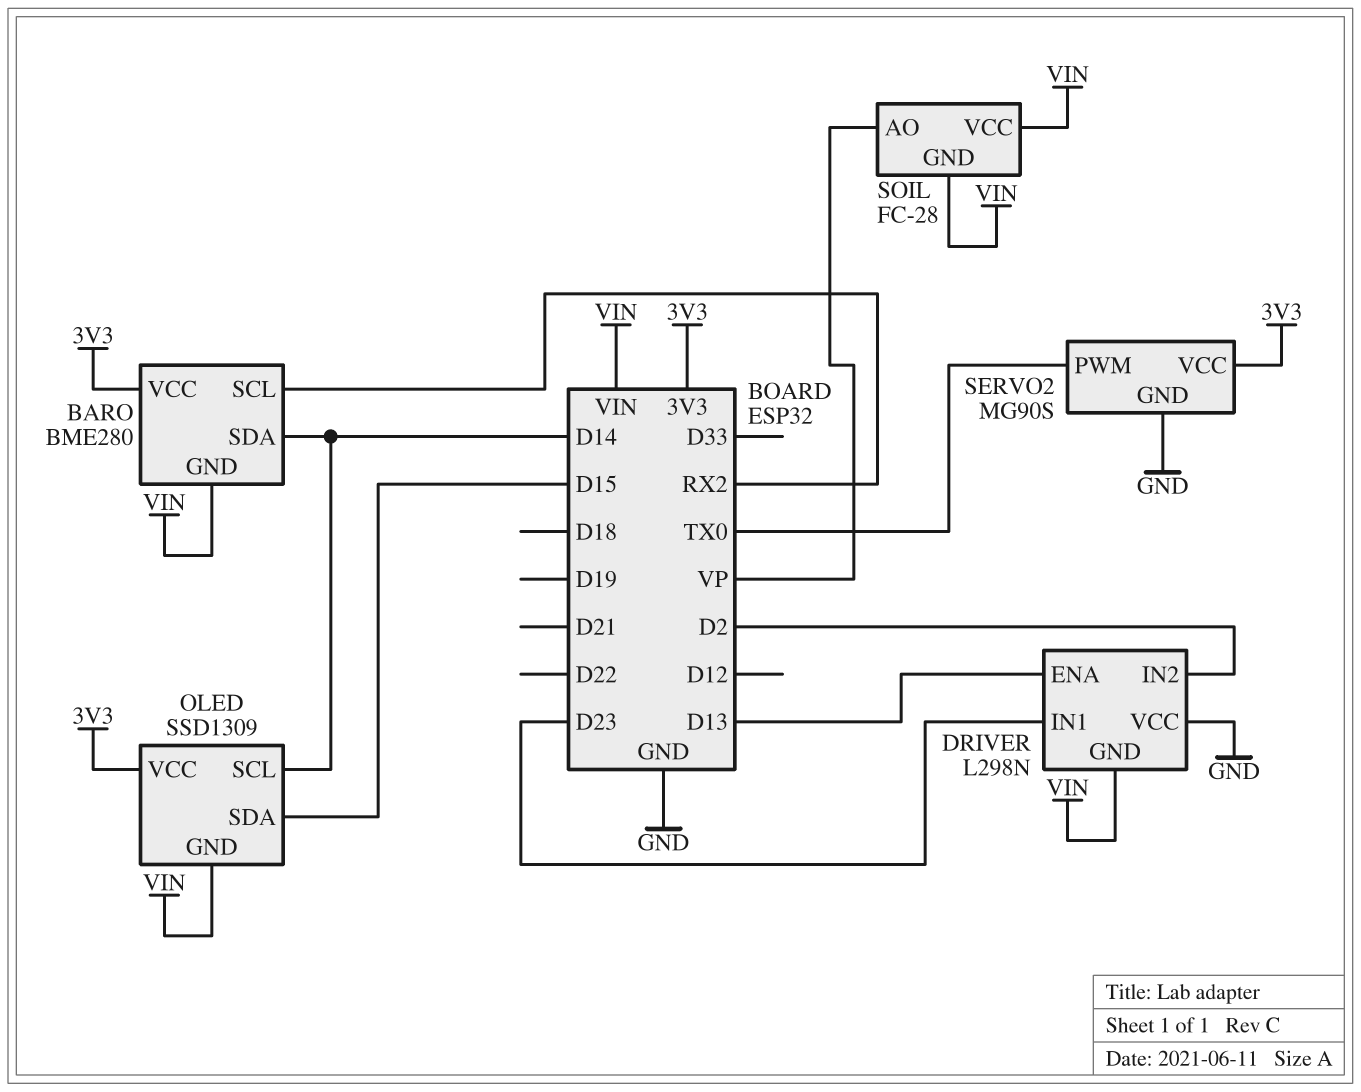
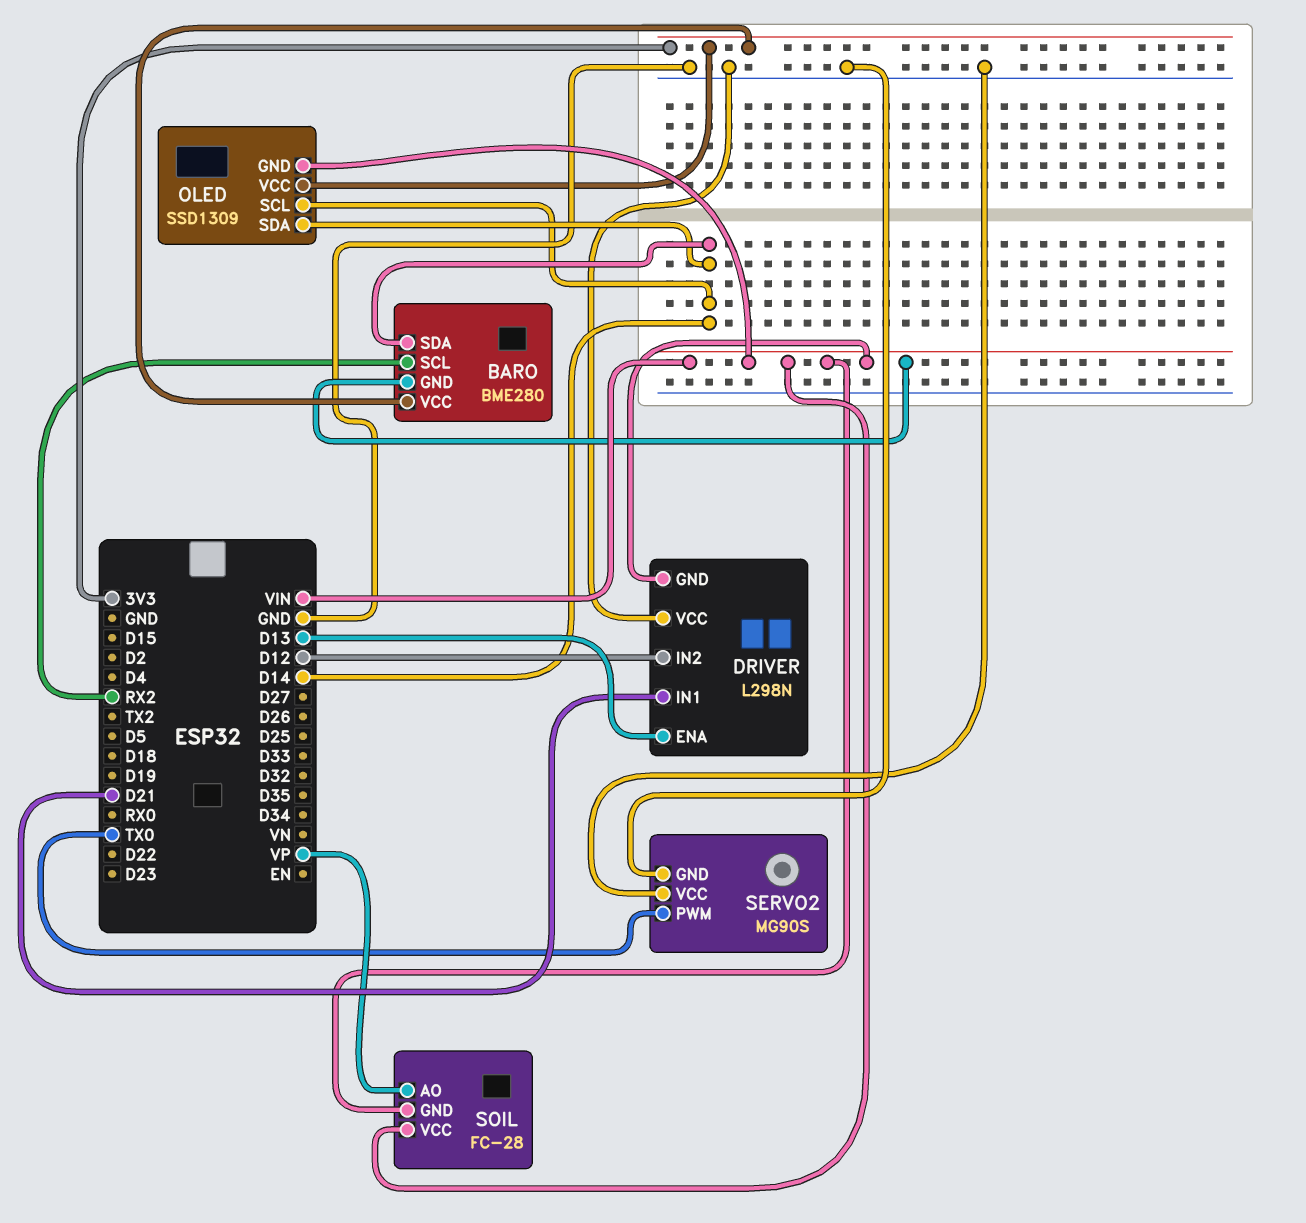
DRIVER pin IN1: D23 -> D21
DRIVER pin IN2: D2 -> D12
OLED pin SDA: D15 -> D14
SERVO2 pin VCC: 3V3 -> GND

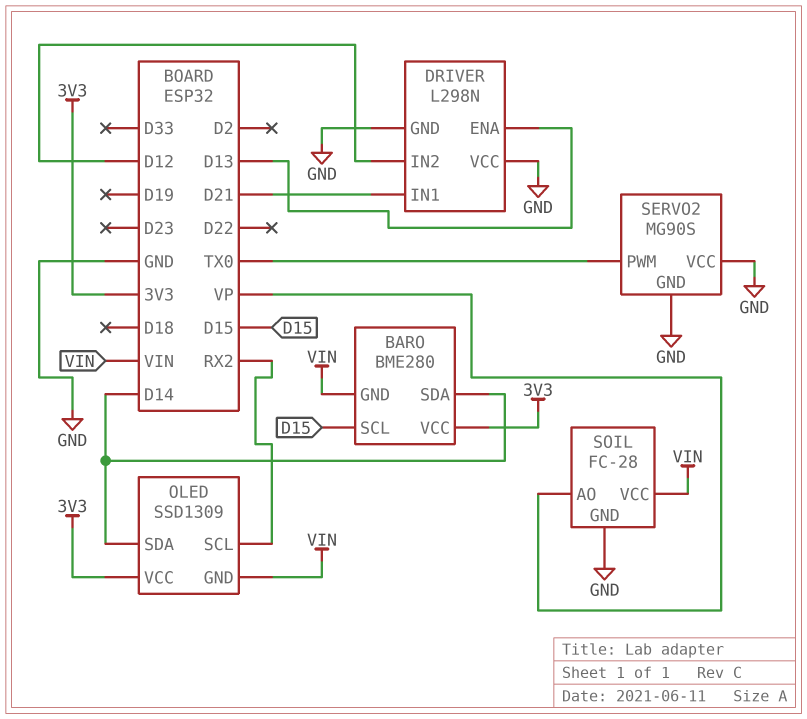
BARO pin SCL: RX2 -> D15
DRIVER pin GND: VIN -> GND
OLED pin SCL: D14 -> RX2
SOIL pin GND: VIN -> GND

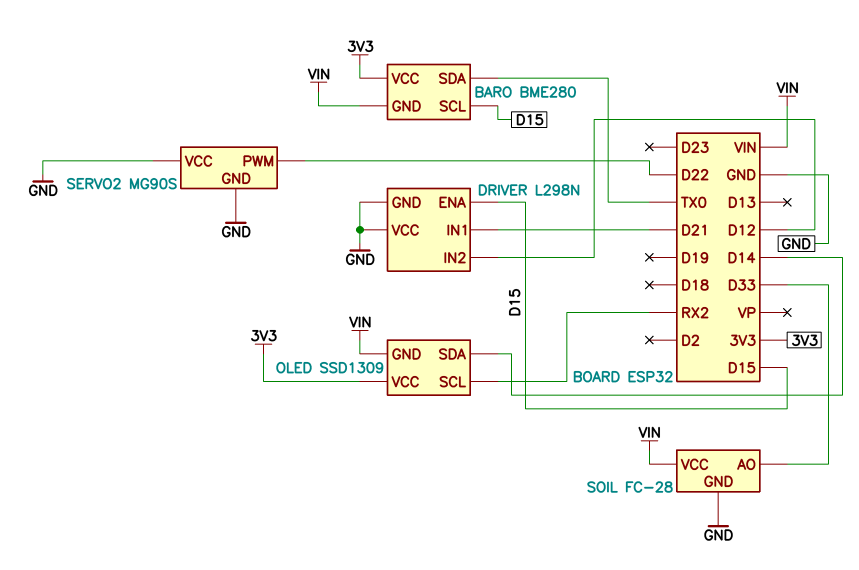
BARO pin SDA: D14 -> TX0
DRIVER pin ENA: D13 -> D15
SERVO2 pin PWM: TX0 -> D22
SOIL pin AO: VP -> D33

